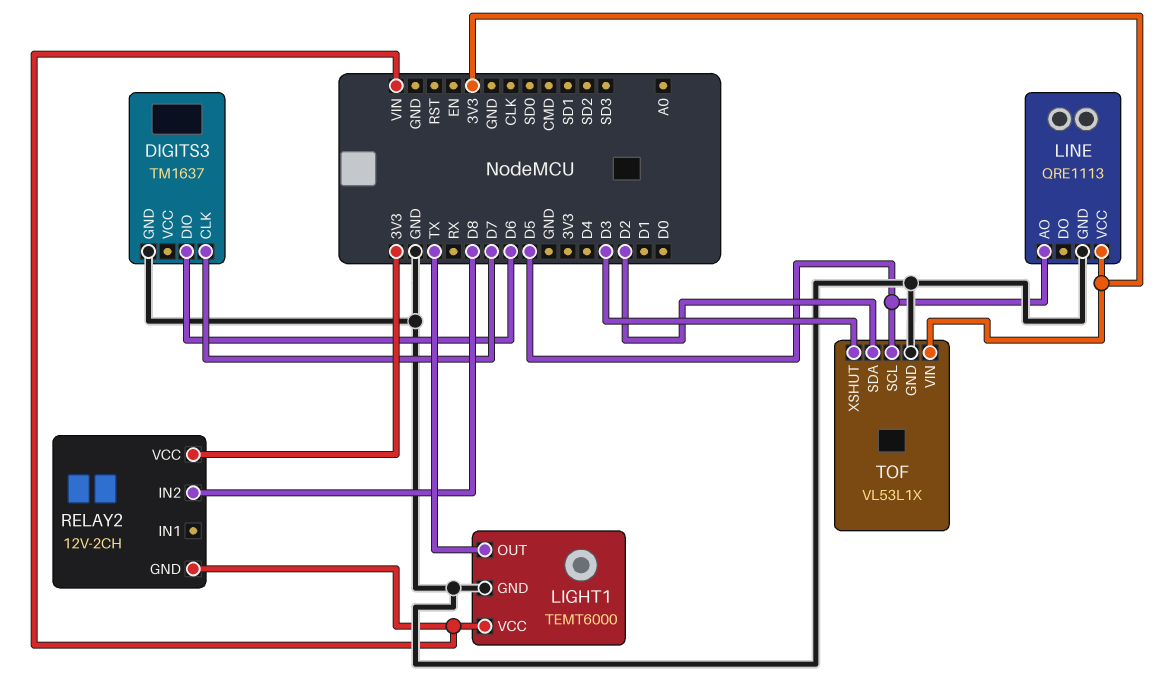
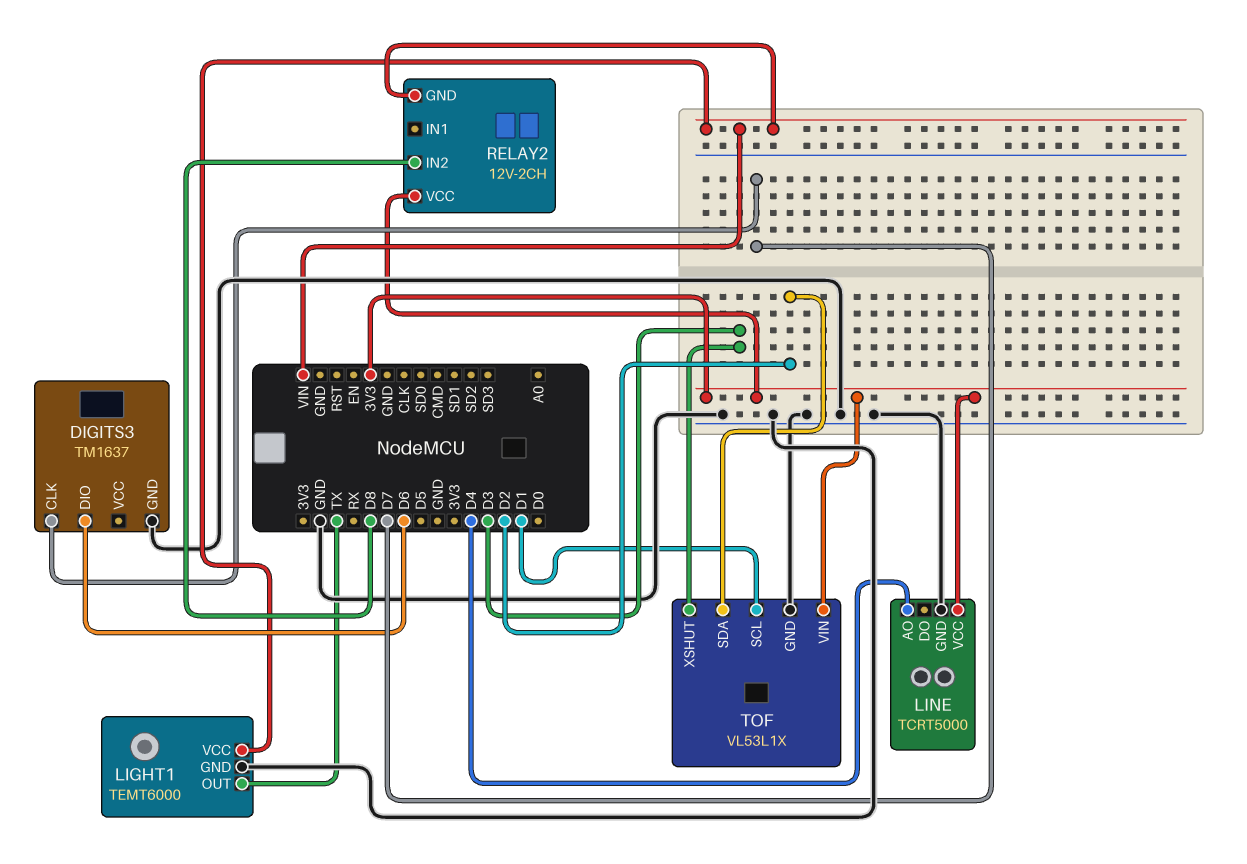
LINE: QRE1113 -> TCRT5000
LINE pin AO: D5 -> D4
TOF pin SCL: D5 -> D1

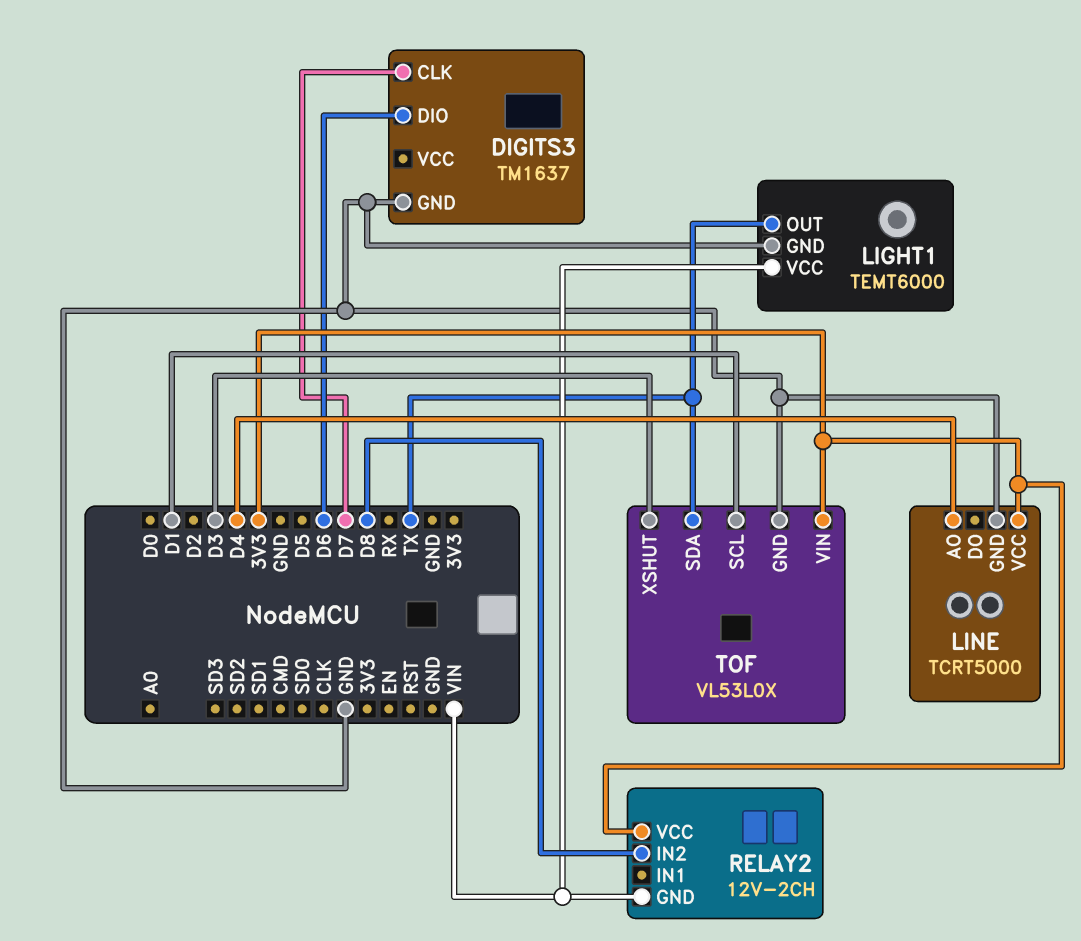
TOF: VL53L1X -> VL53L0X
TOF pin SDA: D2 -> TX

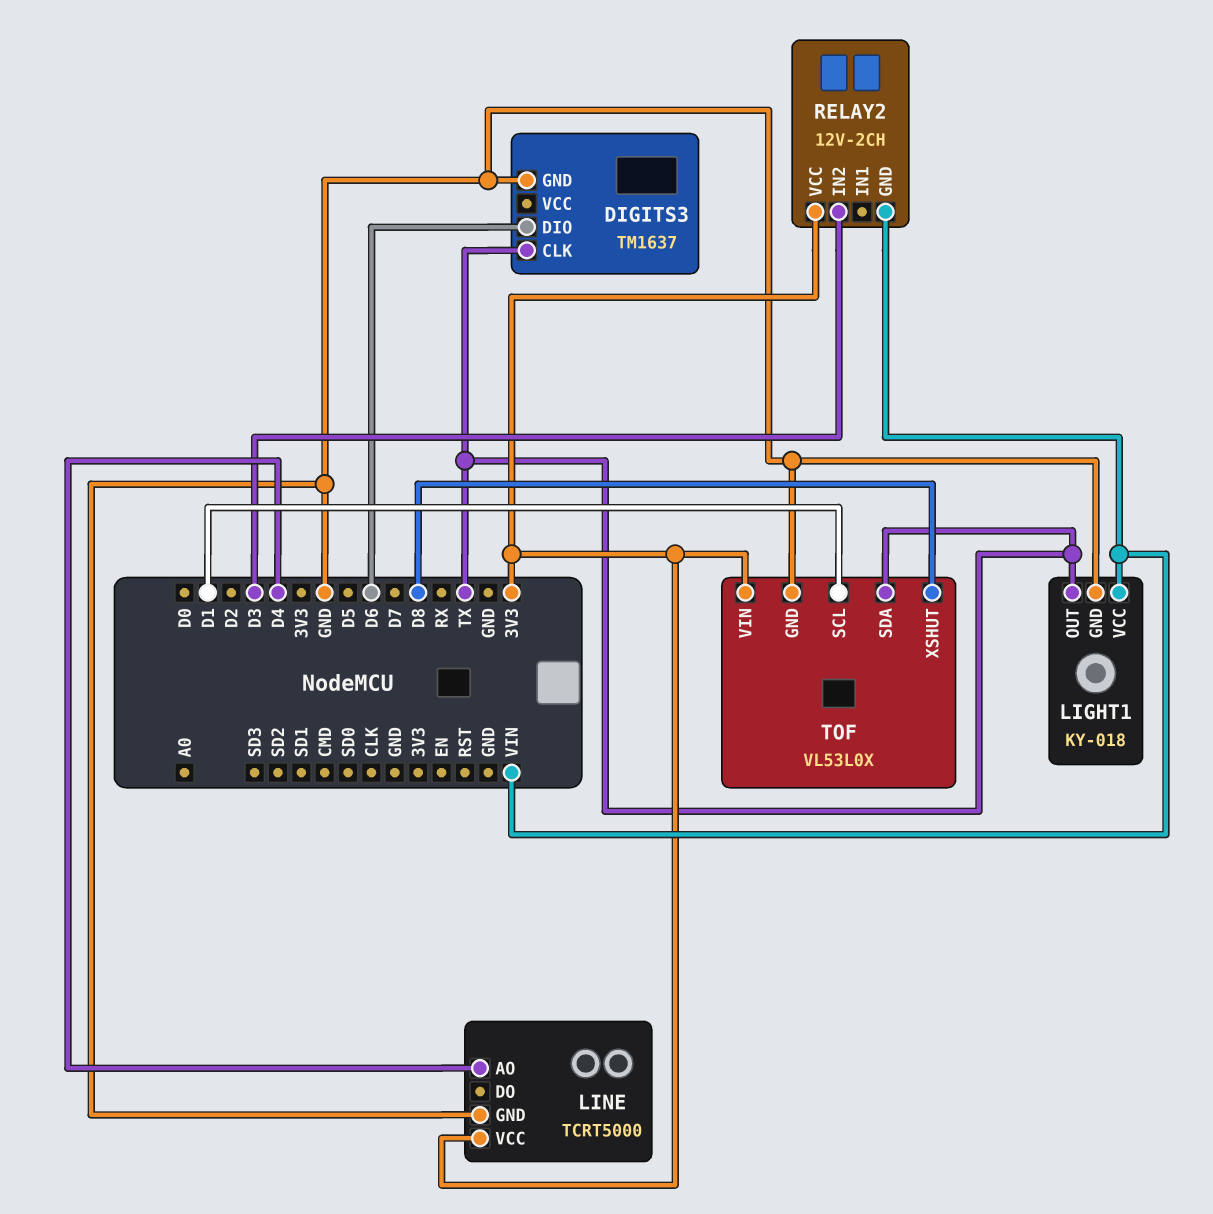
DIGITS3 pin CLK: D7 -> TX
LIGHT1: TEMT6000 -> KY-018
RELAY2 pin IN2: D8 -> D3
TOF pin XSHUT: D3 -> D8

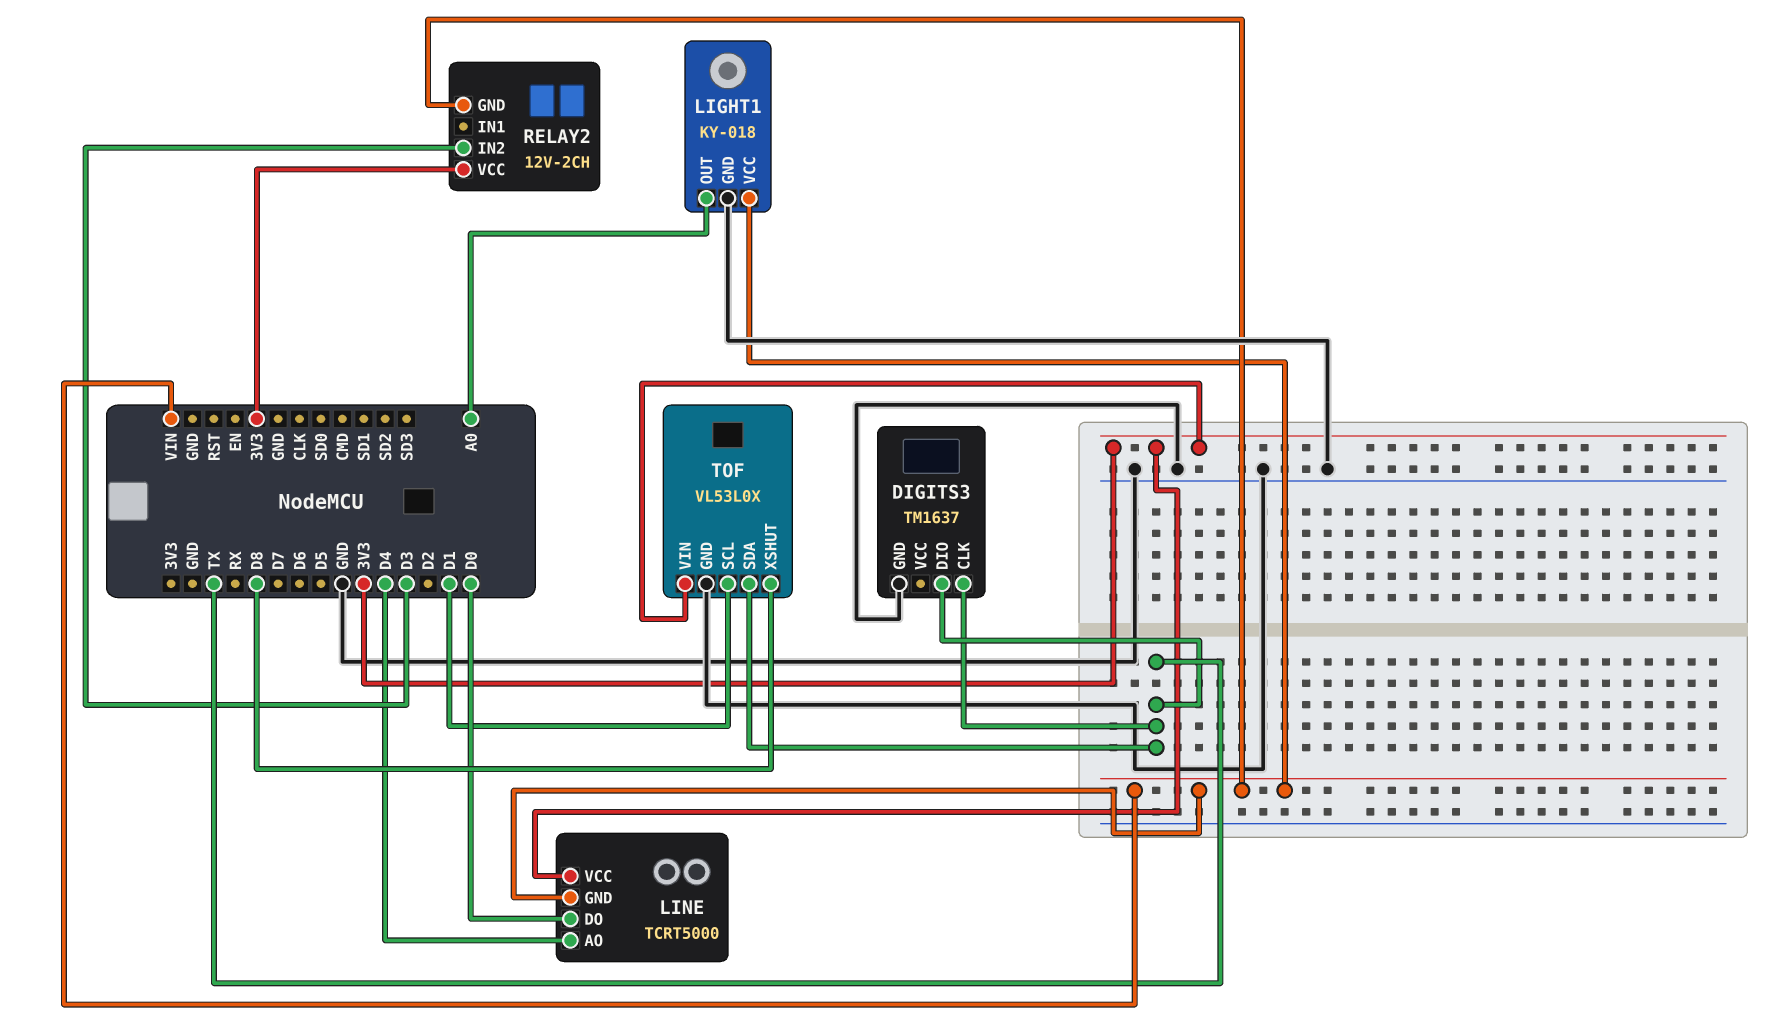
DIGITS3 pin DIO: D6 -> TX
LIGHT1 pin OUT: TX -> A0
LINE pin DO: none -> D0
LINE pin GND: GND -> VIN

